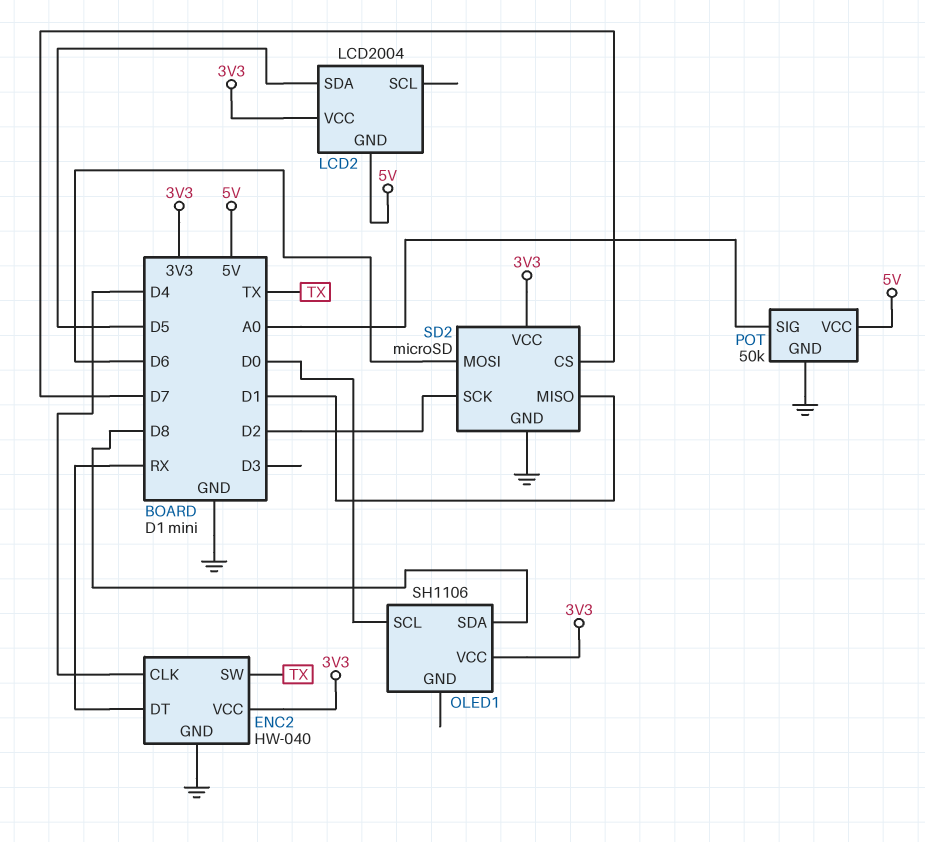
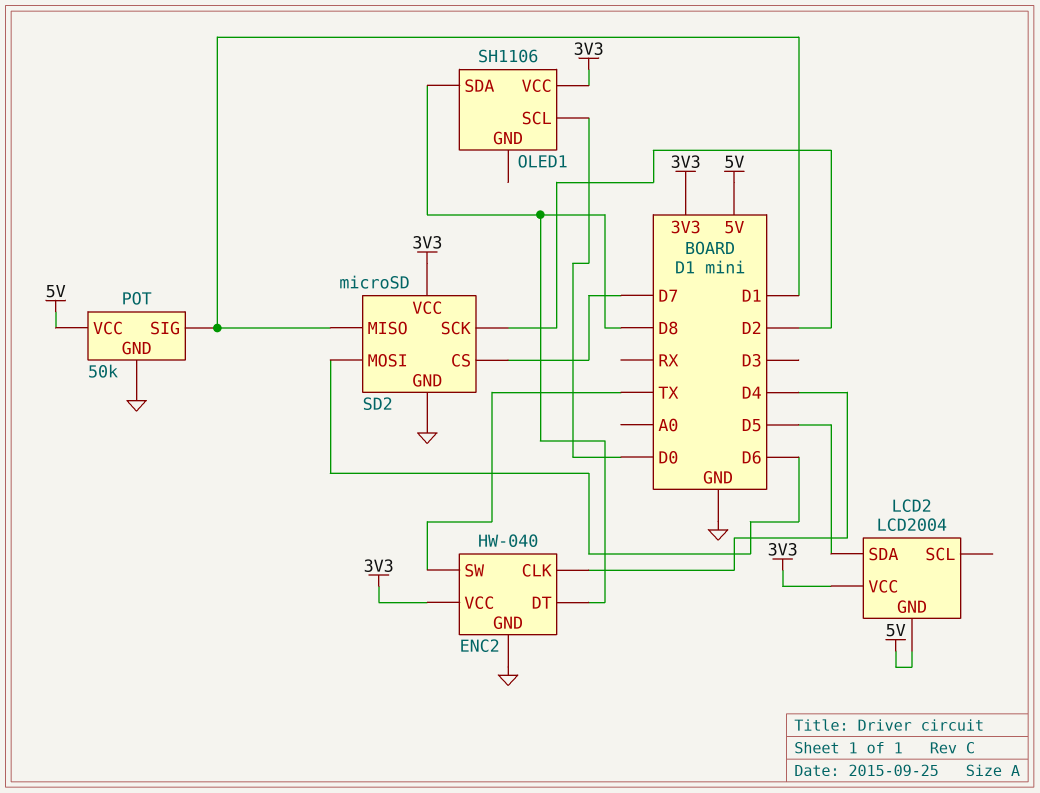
ENC2 pin DT: RX -> D8
POT pin SIG: A0 -> D1

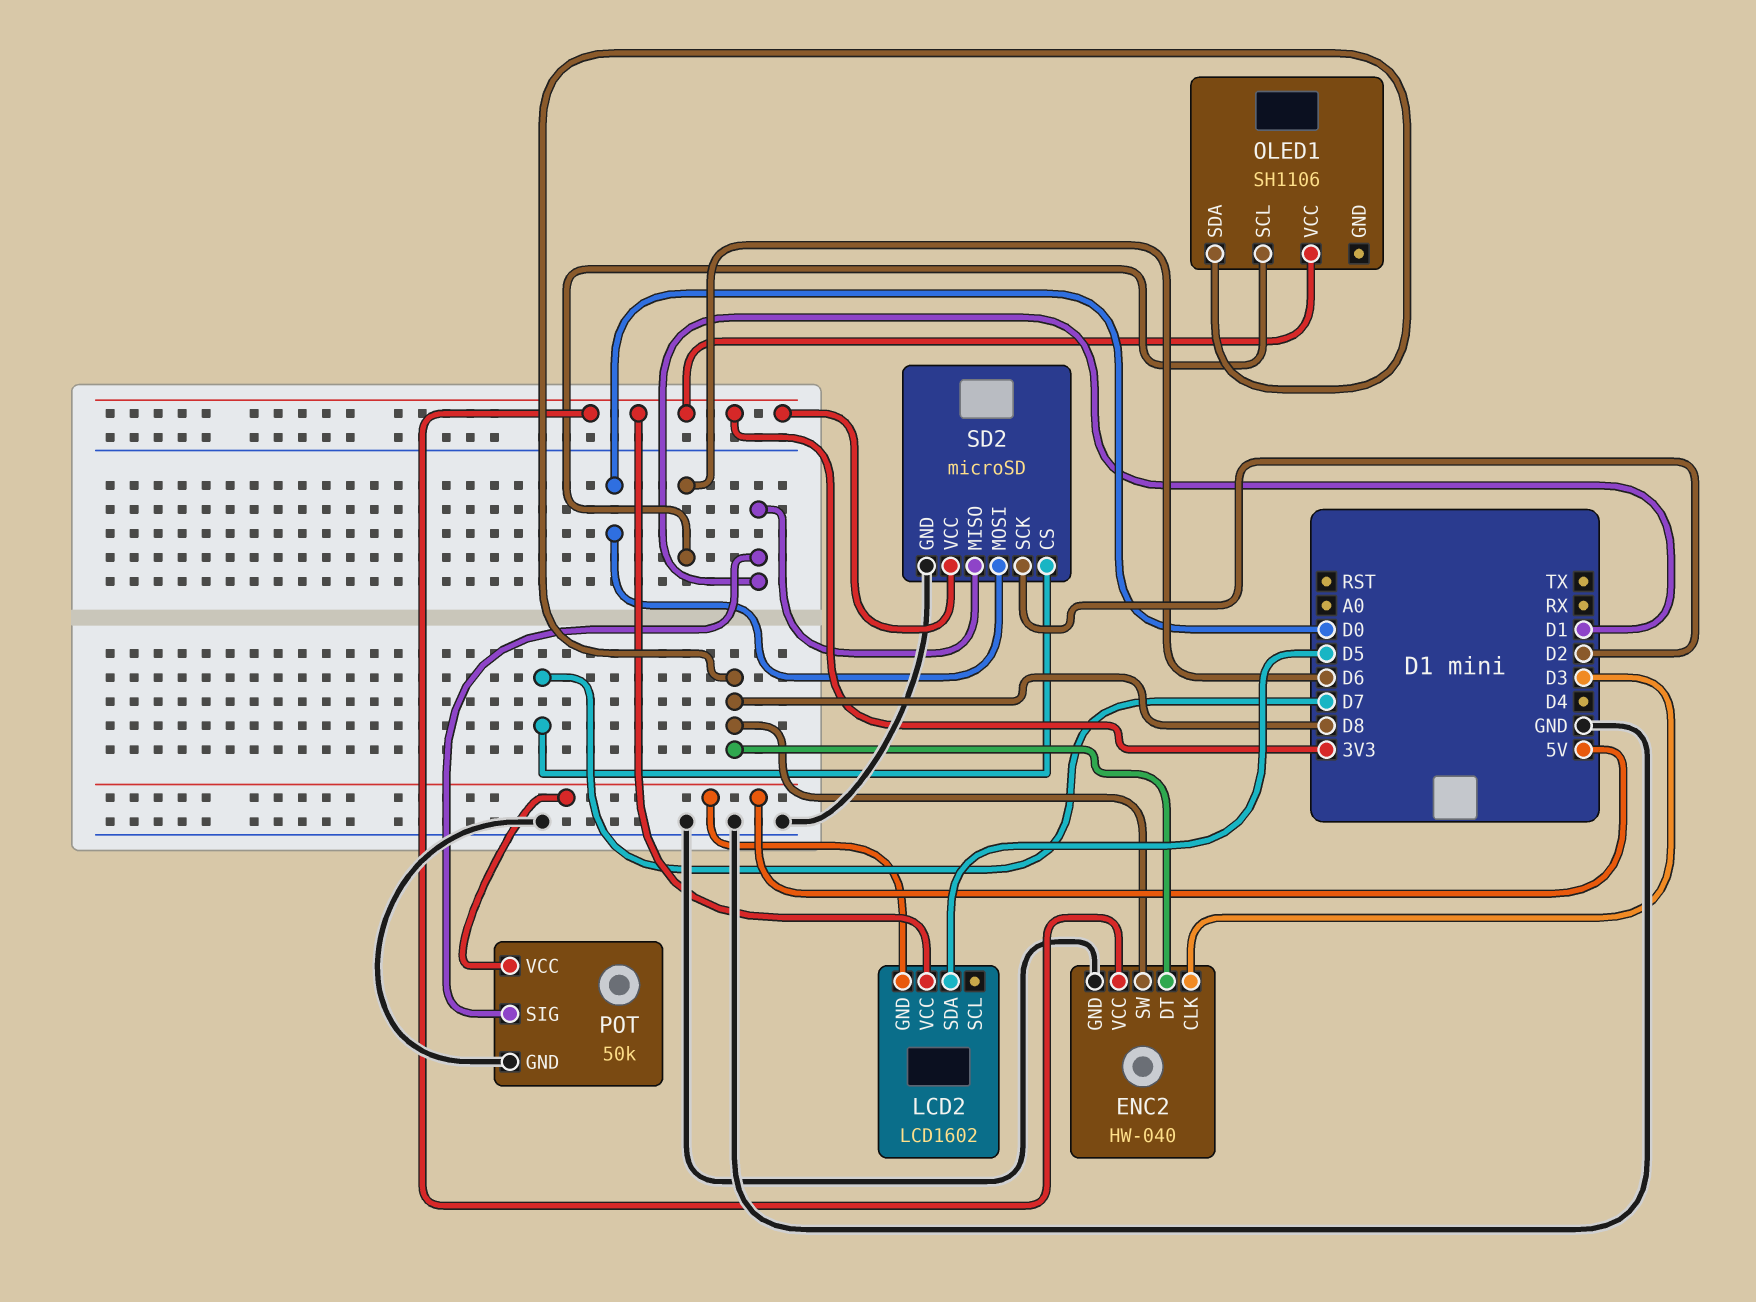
ENC2 pin CLK: D4 -> D3
ENC2 pin SW: TX -> D8
LCD2: LCD2004 -> LCD1602
OLED1 pin SCL: D0 -> D6
SD2 pin MOSI: D6 -> D0

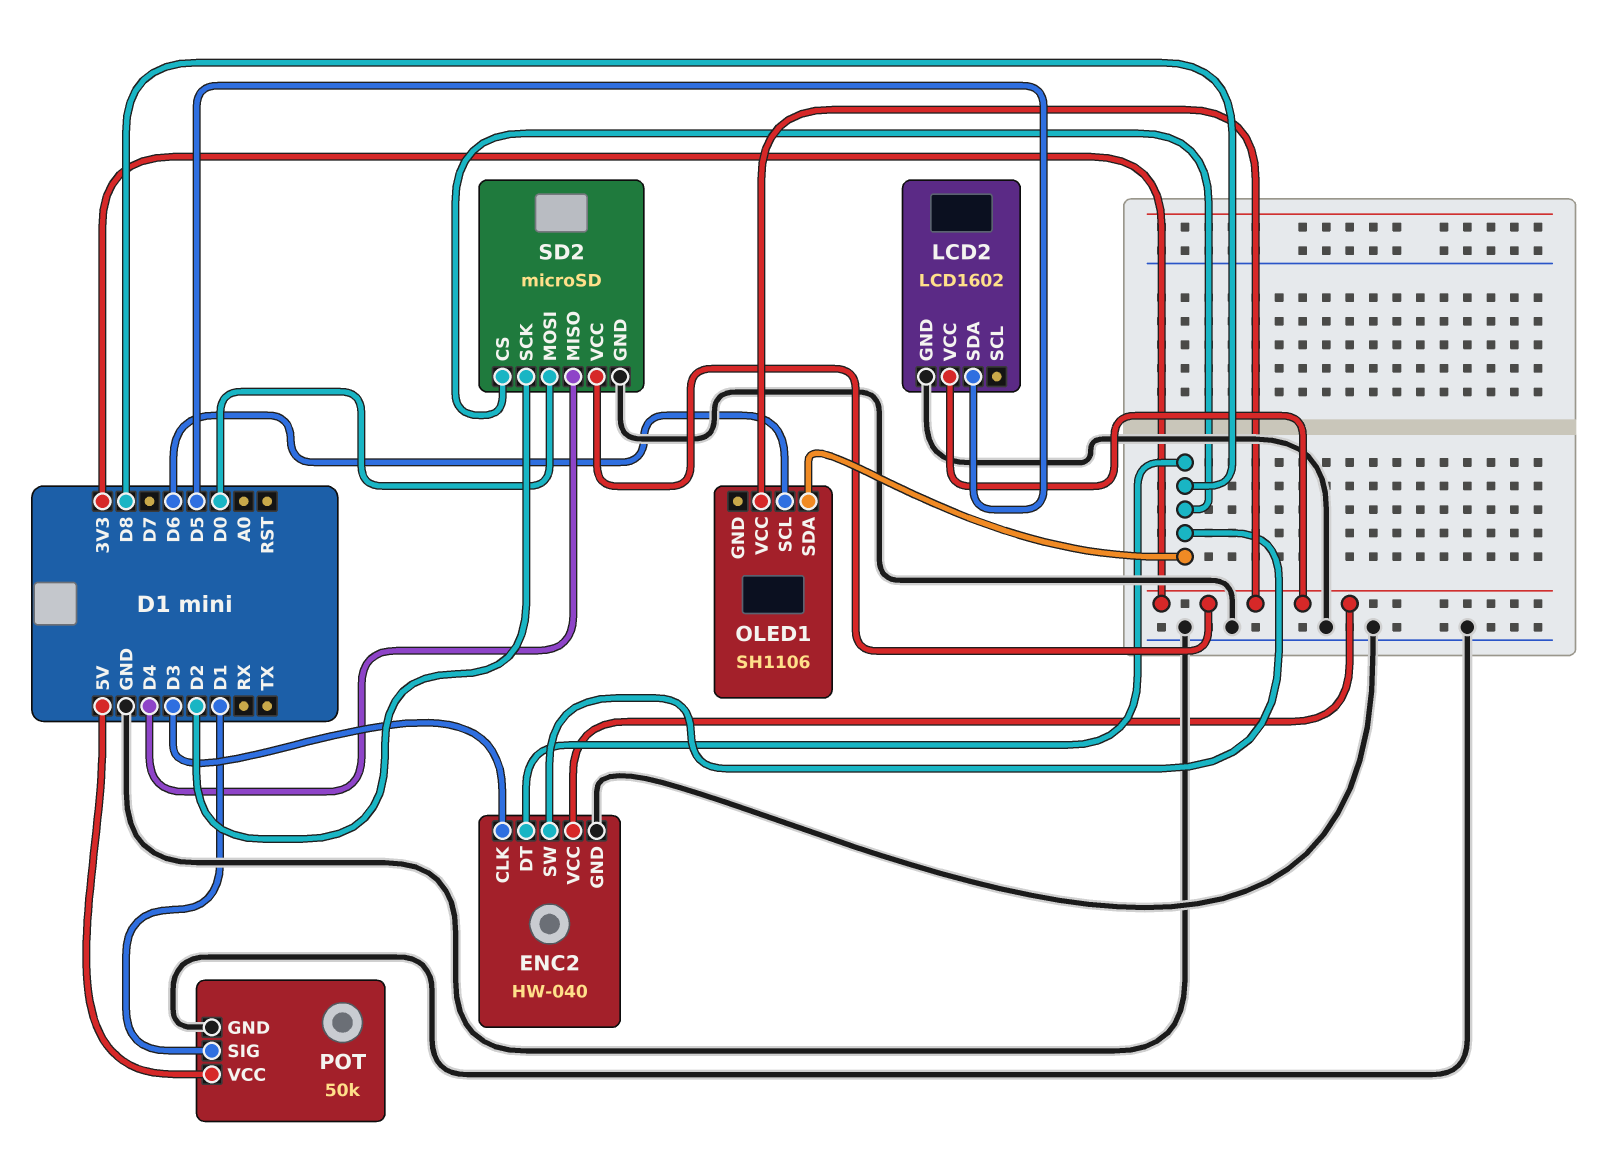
LCD2 pin GND: 5V -> GND
SD2 pin CS: D7 -> D8
SD2 pin MISO: D1 -> D4

